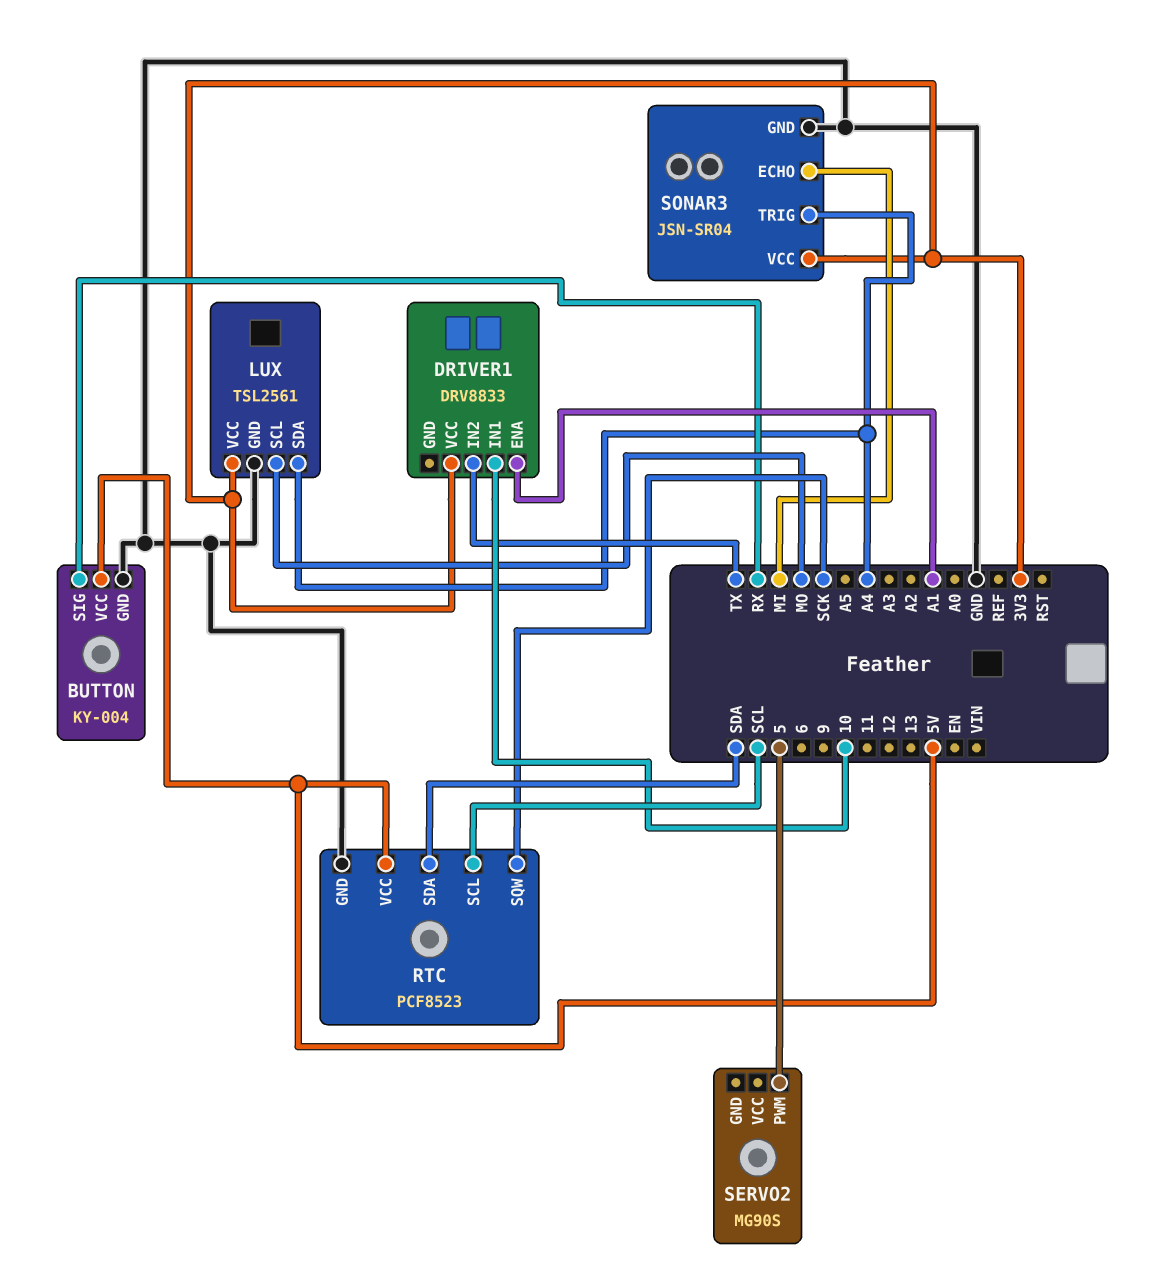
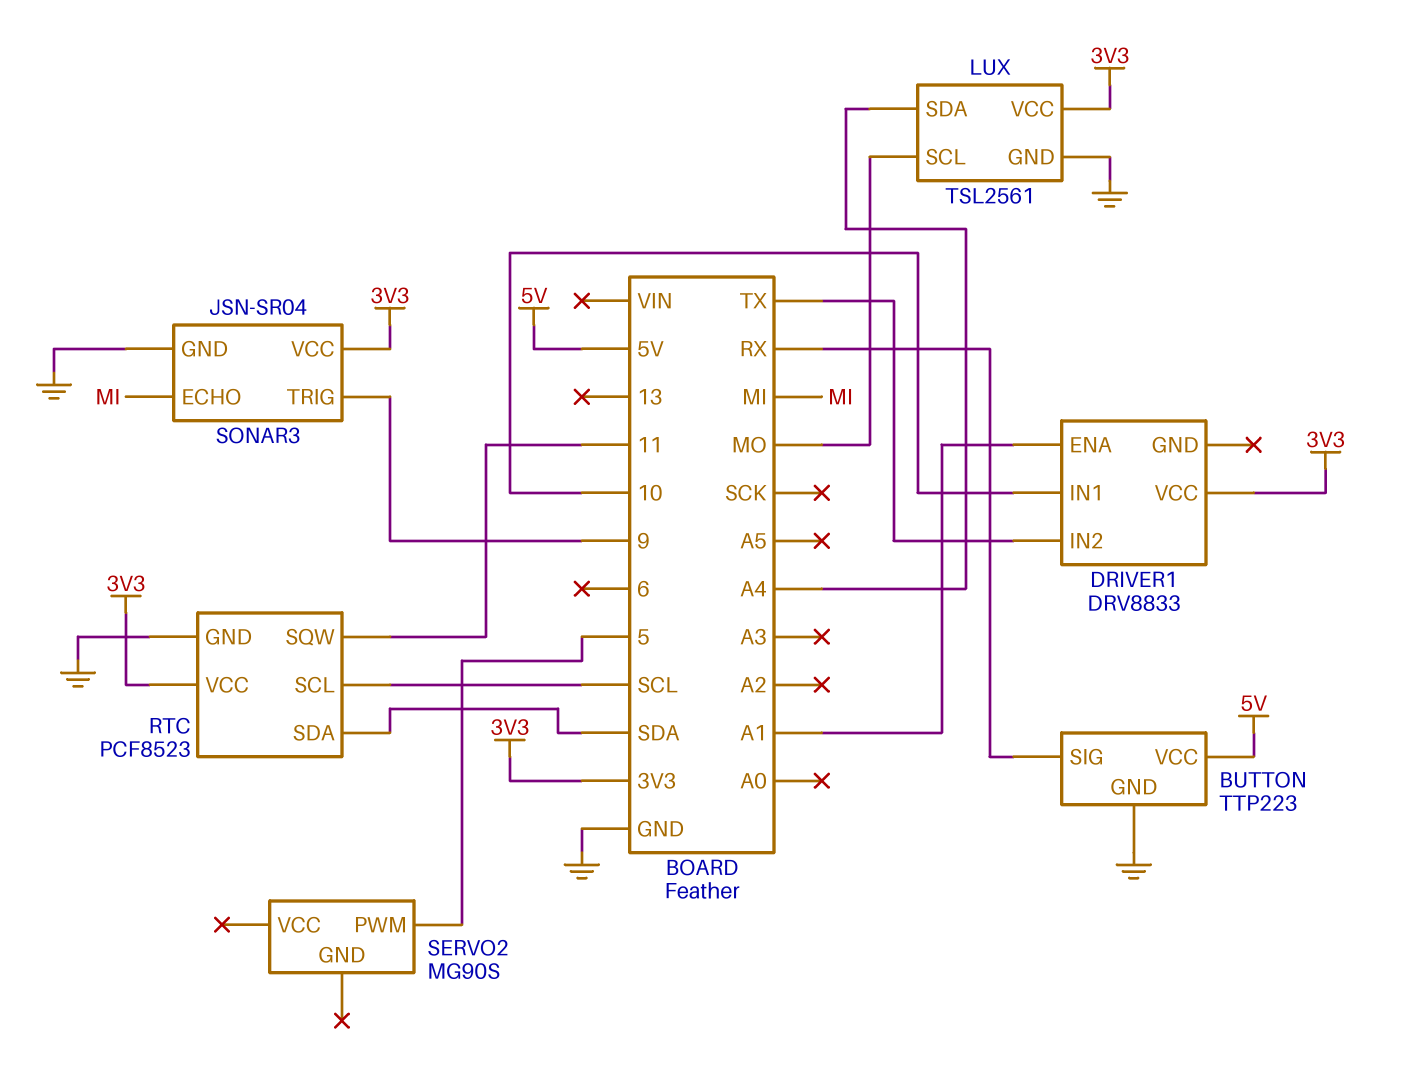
BUTTON: KY-004 -> TTP223
RTC pin SQW: SCK -> 11
RTC pin VCC: 5V -> 3V3
SONAR3 pin TRIG: A4 -> 9

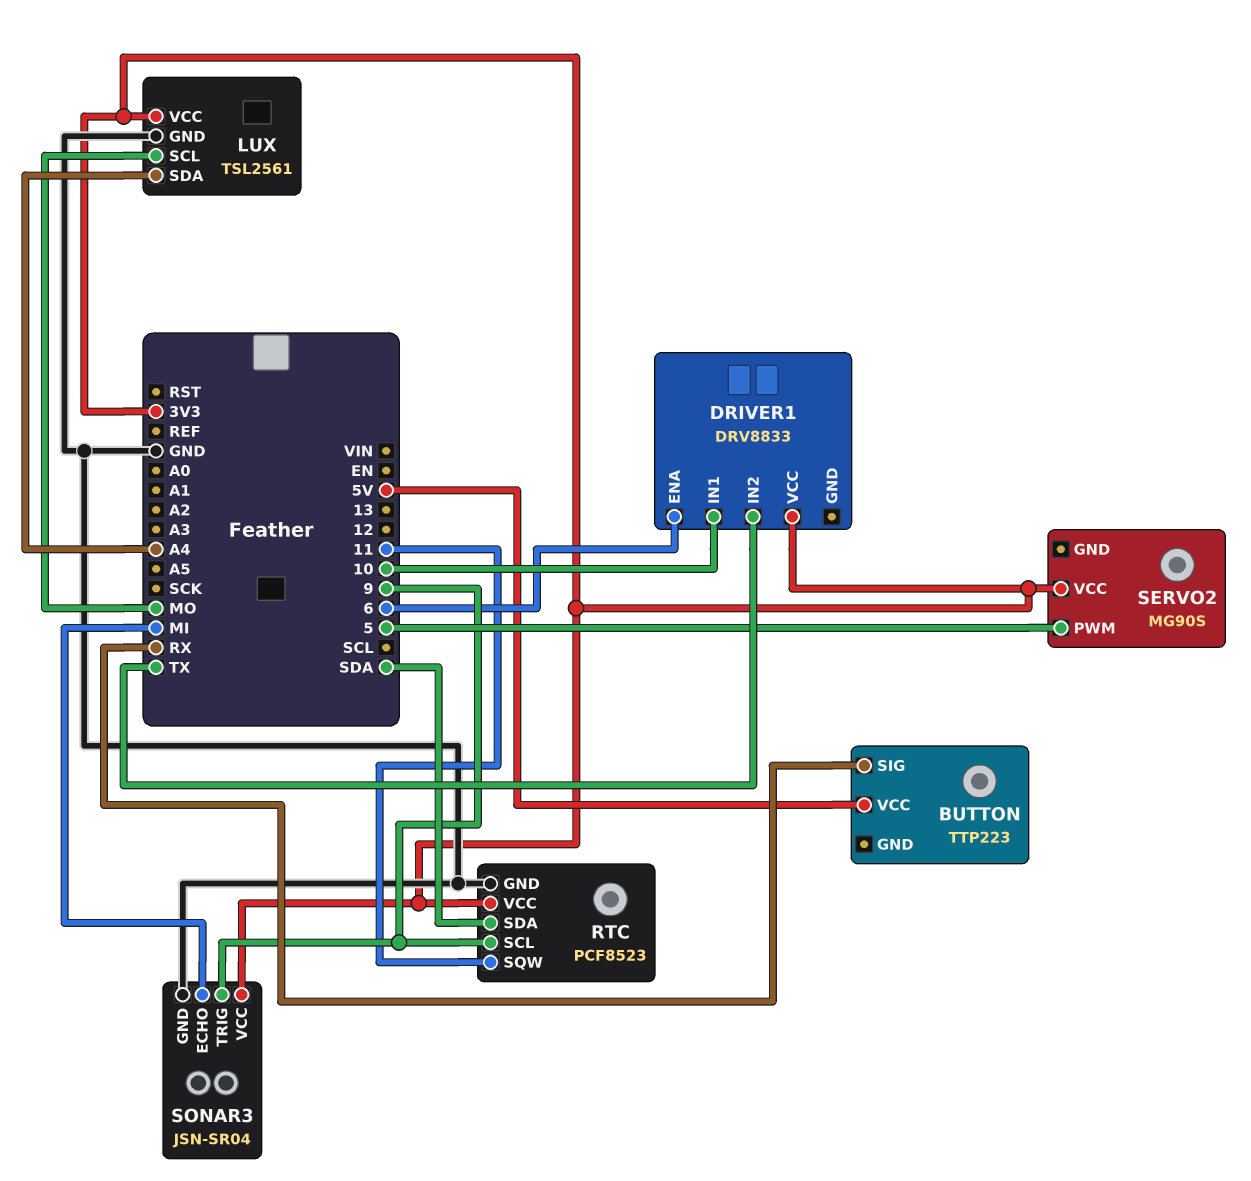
BUTTON pin GND: GND -> none
DRIVER1 pin ENA: A1 -> 6
RTC pin SCL: SCL -> 9
SERVO2 pin VCC: none -> 3V3

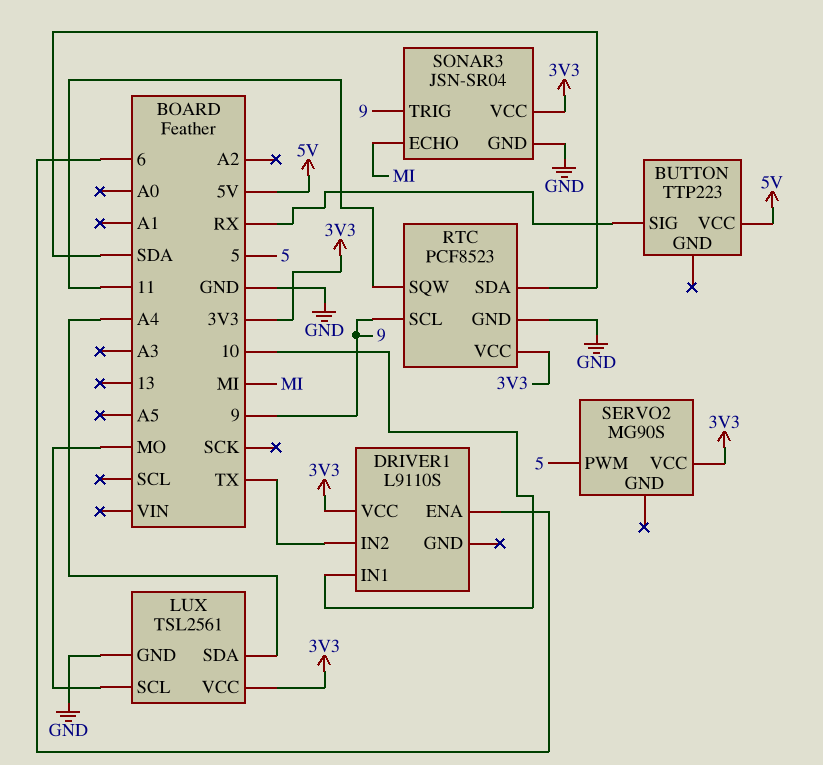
DRIVER1: DRV8833 -> L9110S

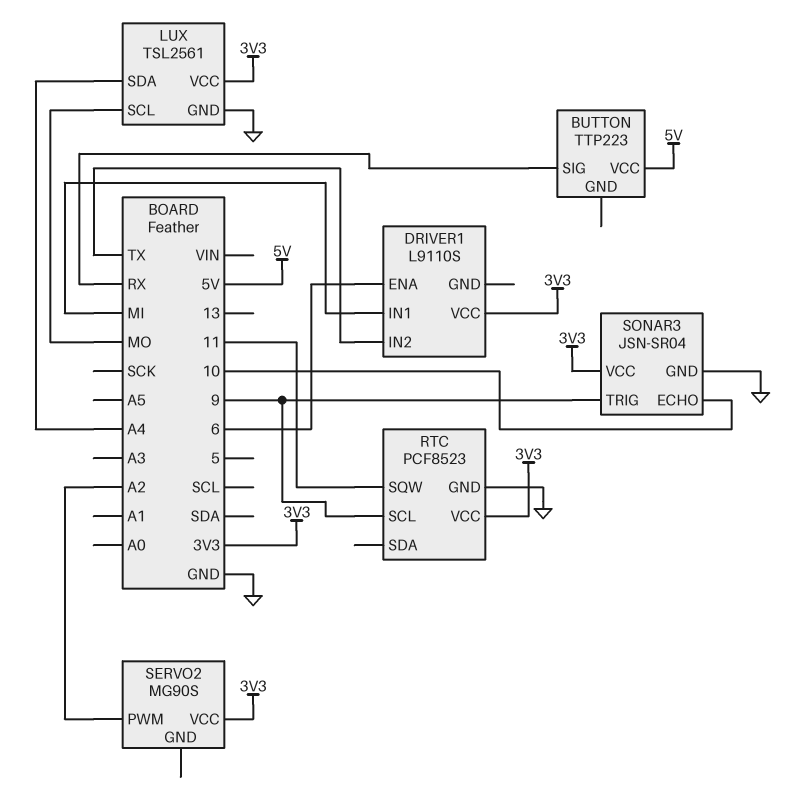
DRIVER1 pin IN1: 10 -> MI
RTC pin SDA: SDA -> none
SERVO2 pin PWM: 5 -> A2
SONAR3 pin ECHO: MI -> 10

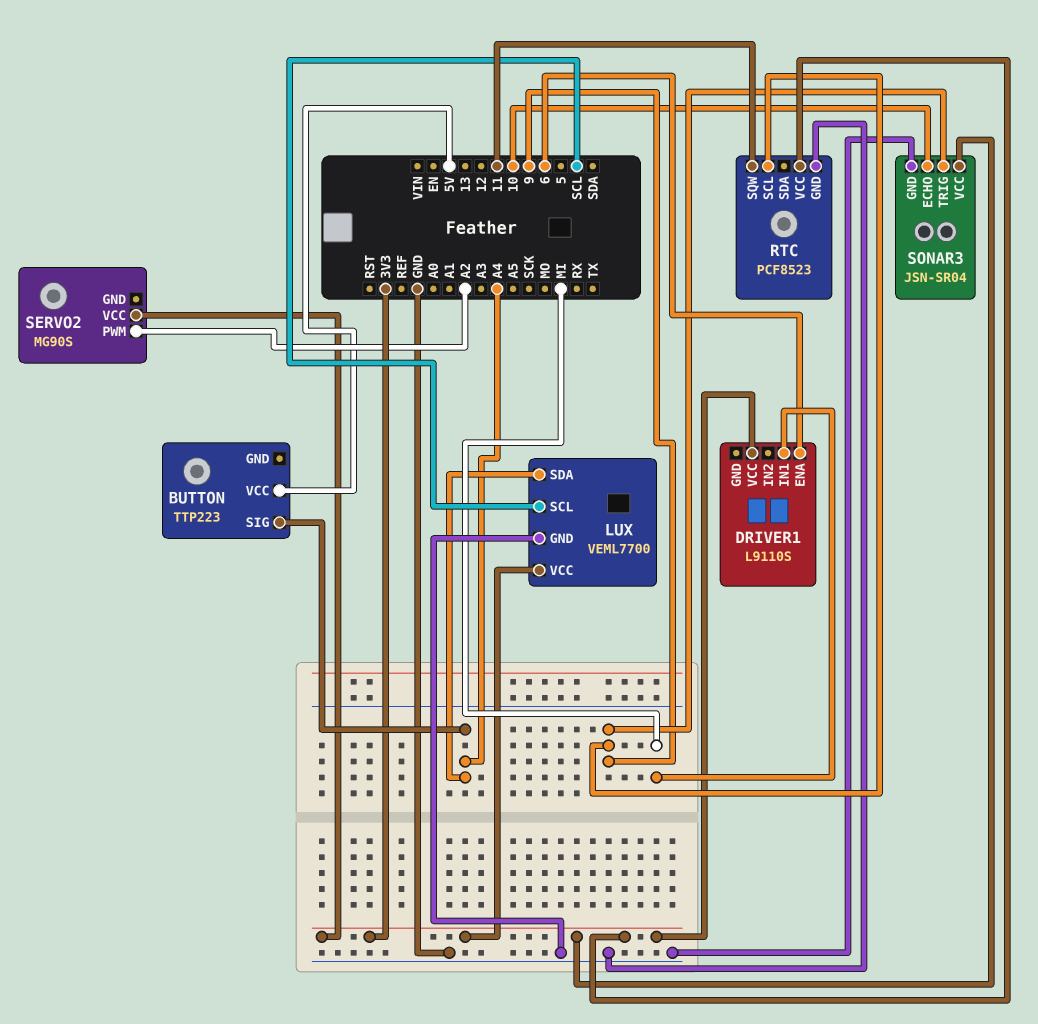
BUTTON pin SIG: RX -> A4
DRIVER1 pin IN2: TX -> none
LUX: TSL2561 -> VEML7700
LUX pin SCL: MO -> SCL

